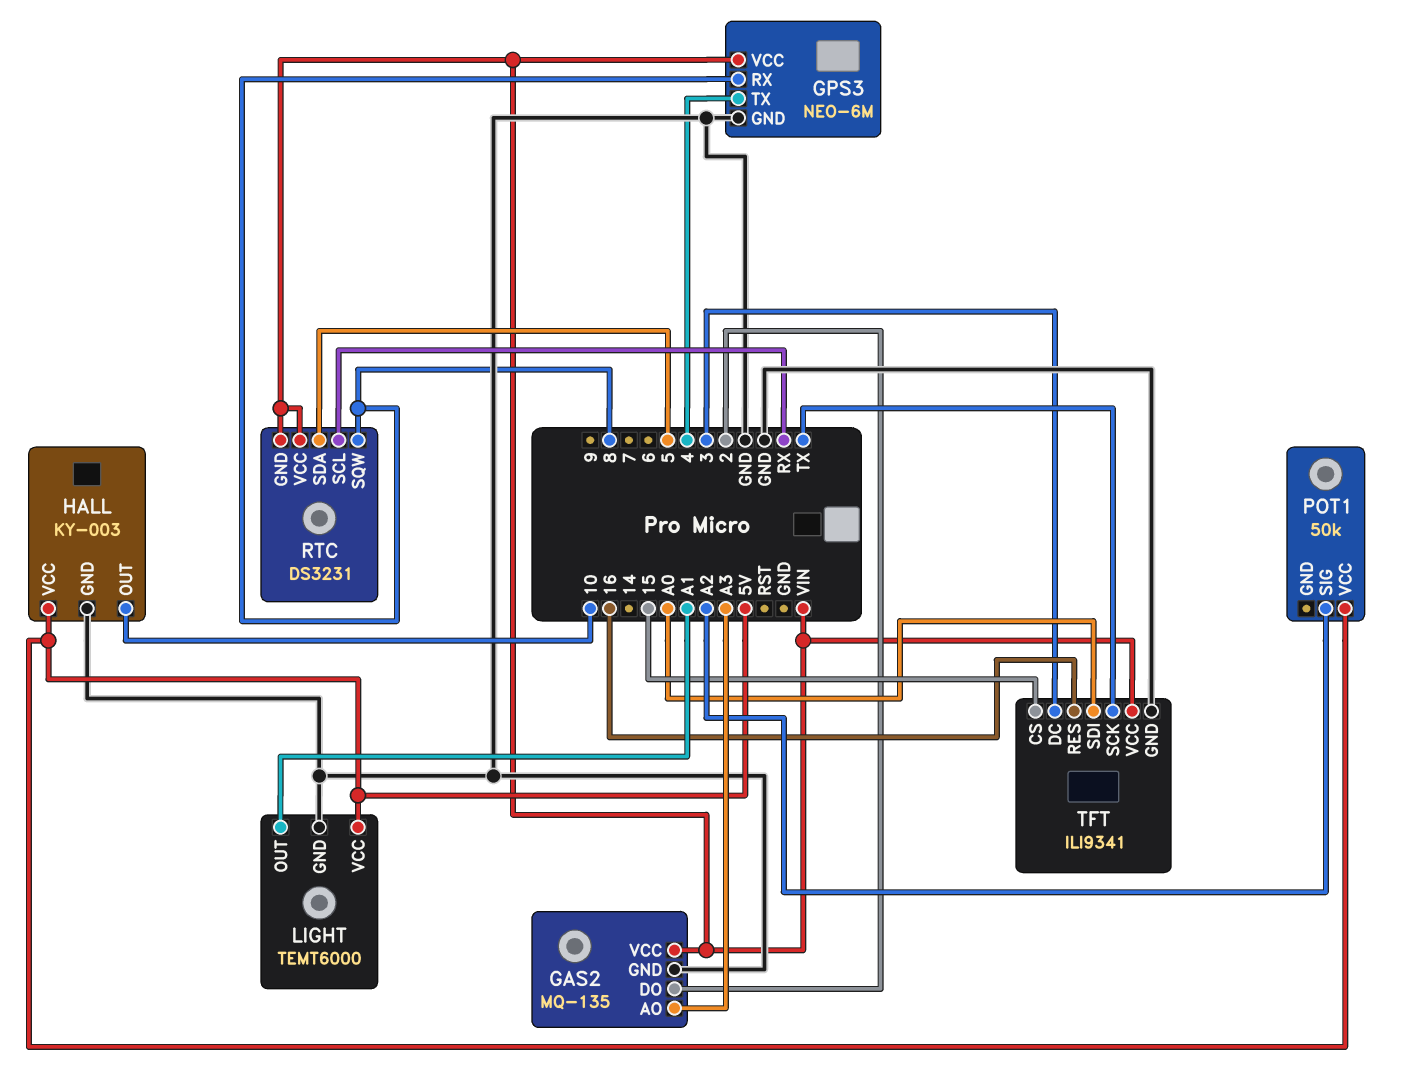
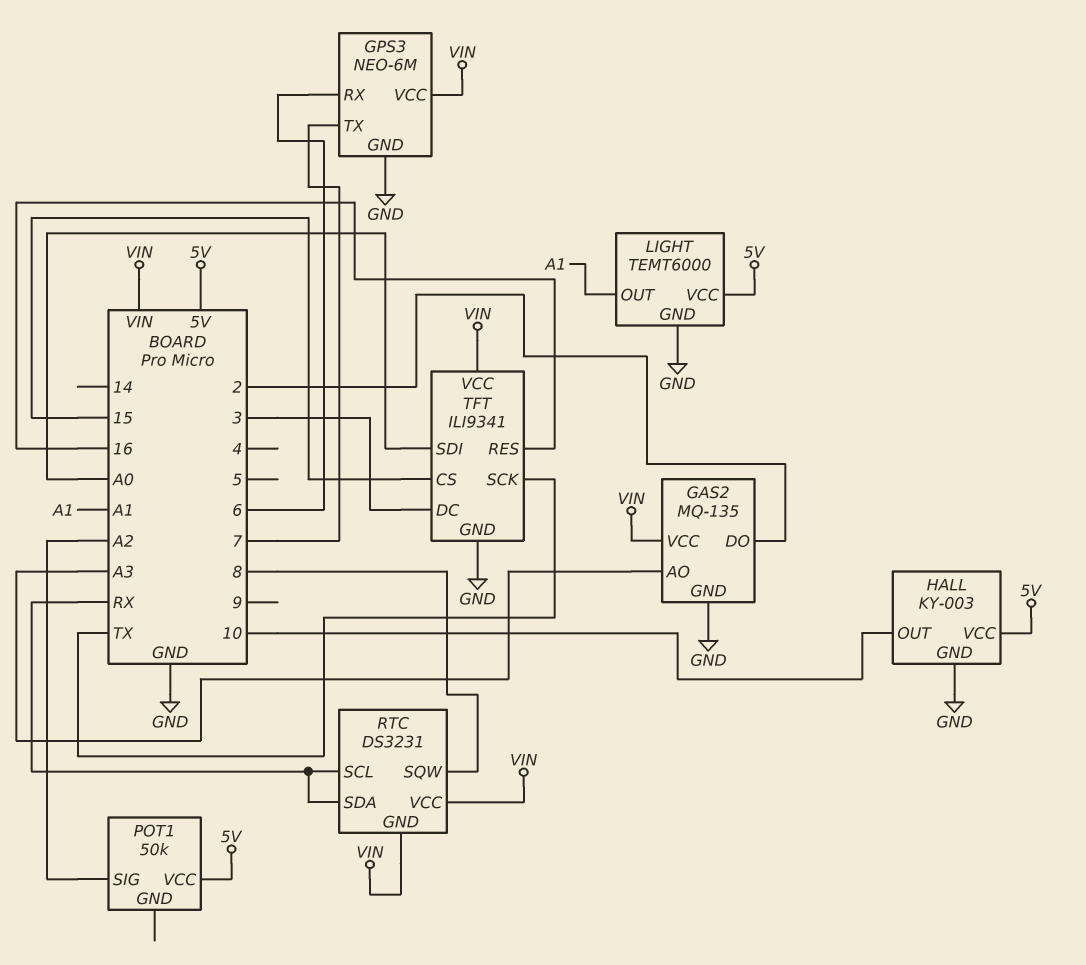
GPS3 pin RX: 8 -> 6
GPS3 pin TX: 4 -> 7
RTC pin SDA: 5 -> RX

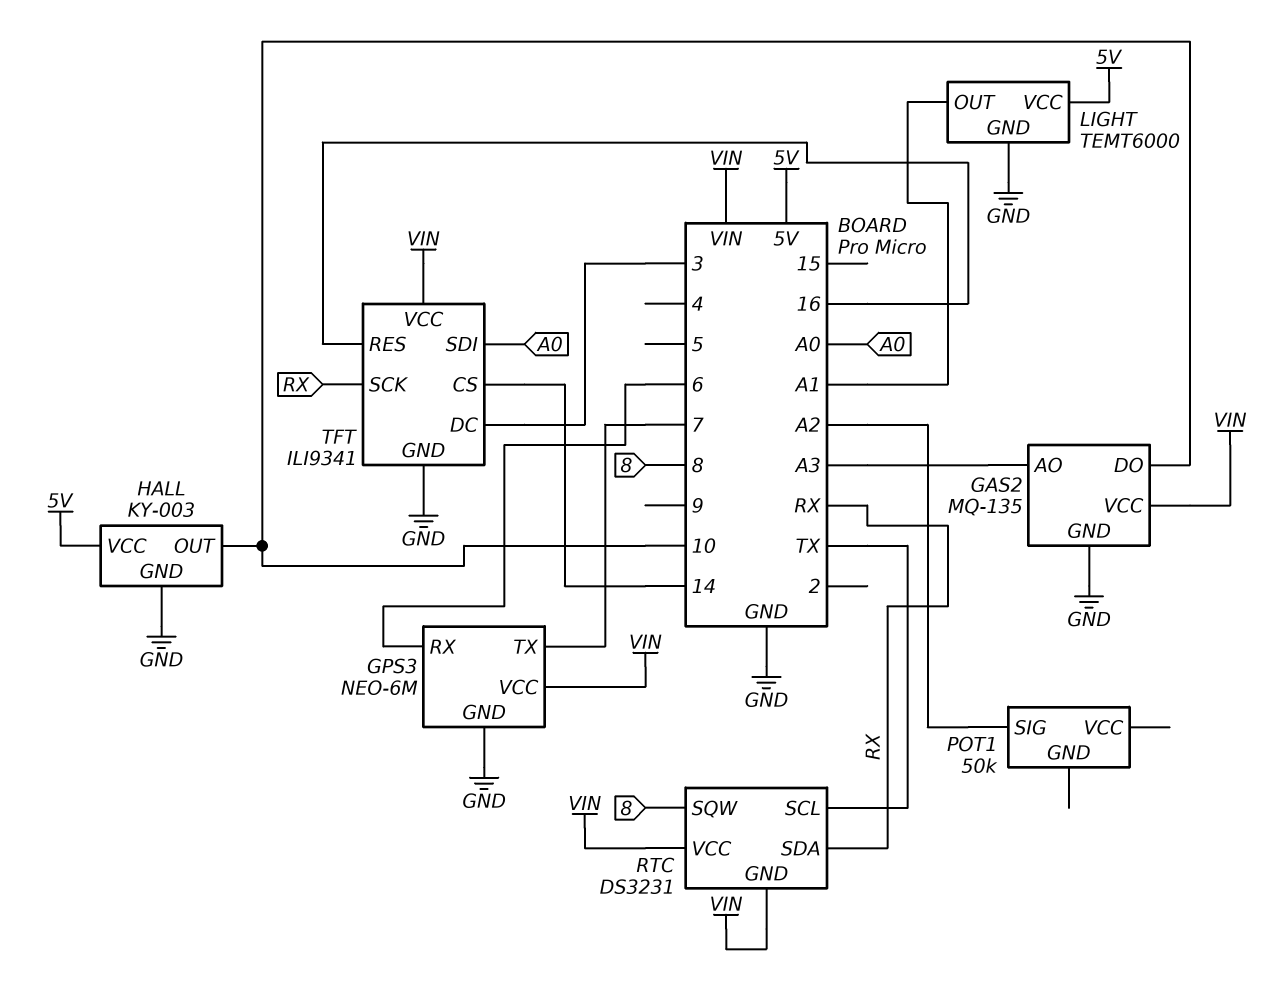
GAS2 pin DO: 2 -> 10
POT1 pin VCC: 5V -> none
RTC pin SCL: RX -> TX
TFT pin CS: 15 -> 14
TFT pin SCK: TX -> RX

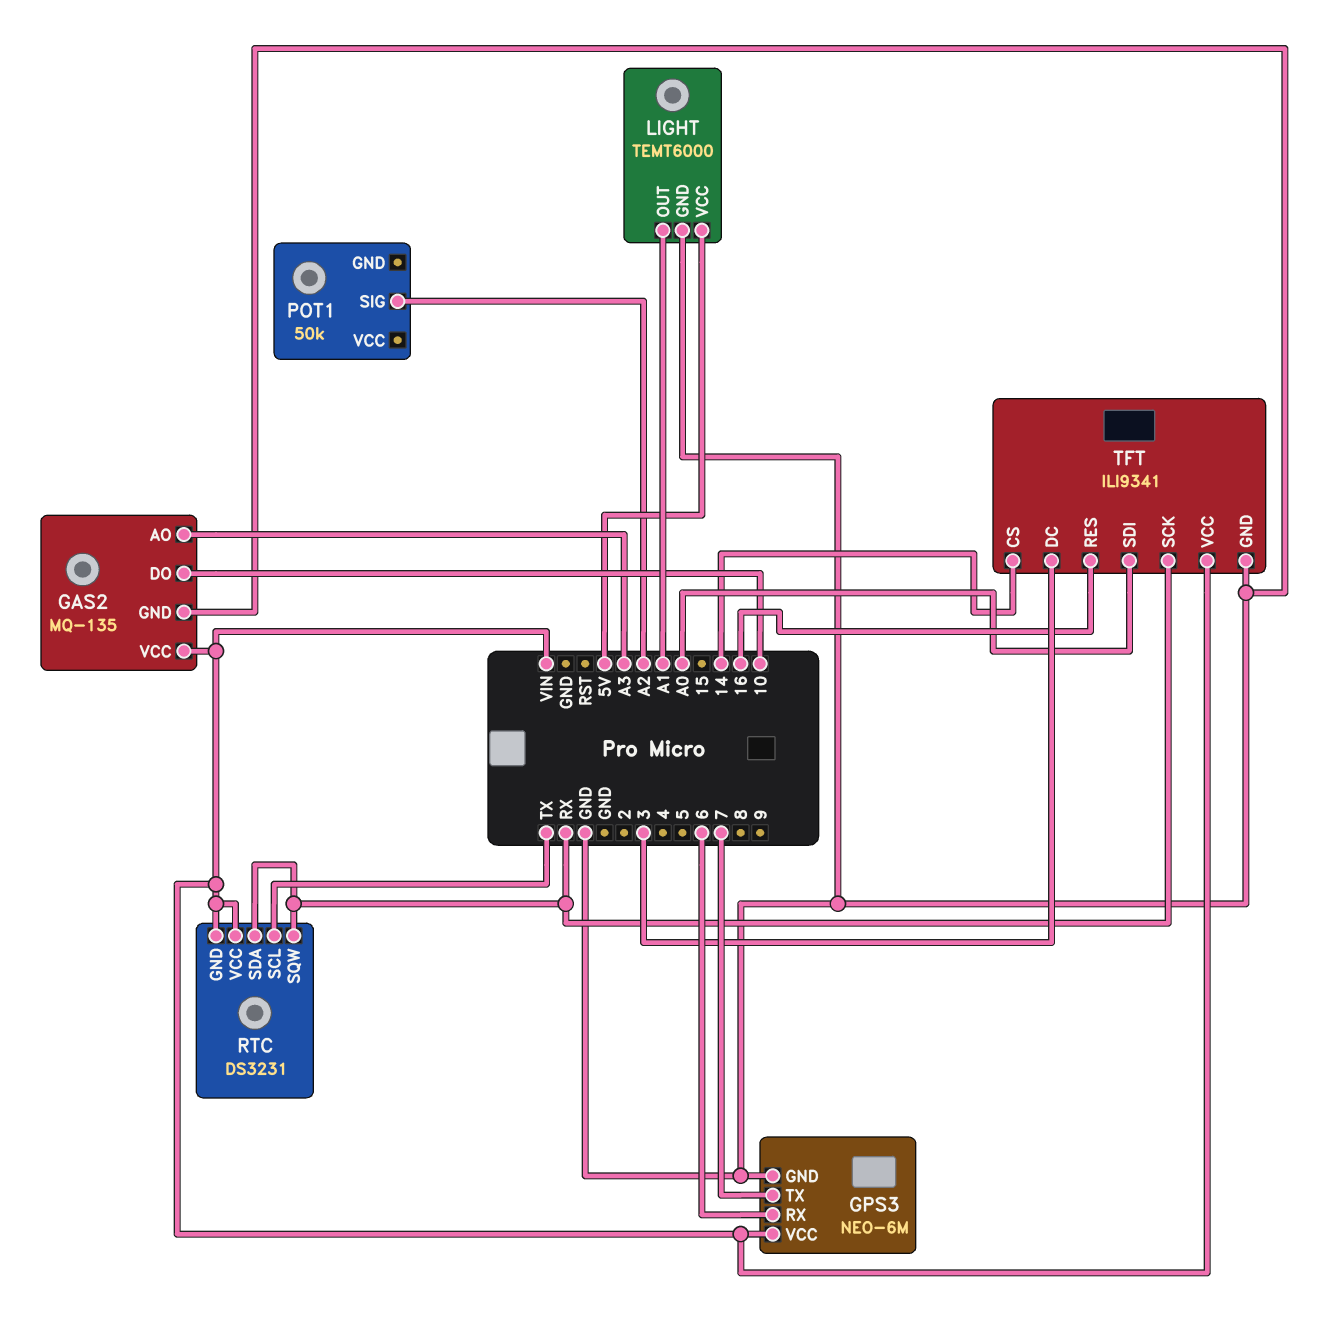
HALL: KY-003 -> none
HALL pin GND: GND -> none
HALL pin OUT: 10 -> none
HALL pin VCC: 5V -> none
RTC pin SQW: 8 -> RX

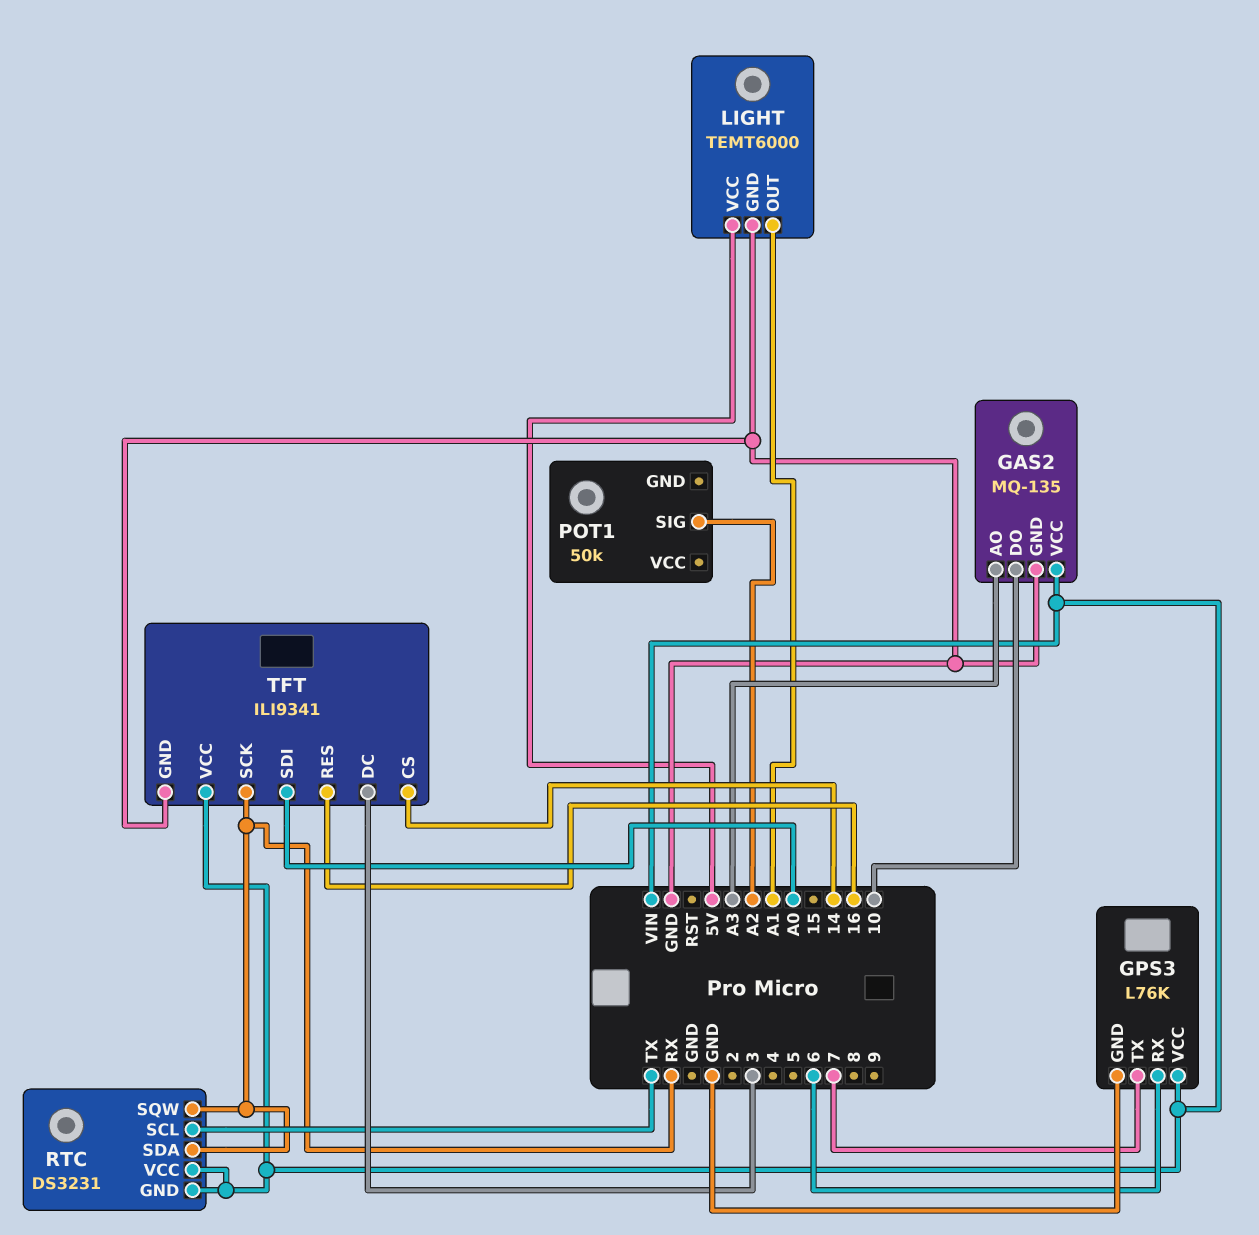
GPS3: NEO-6M -> L76K

